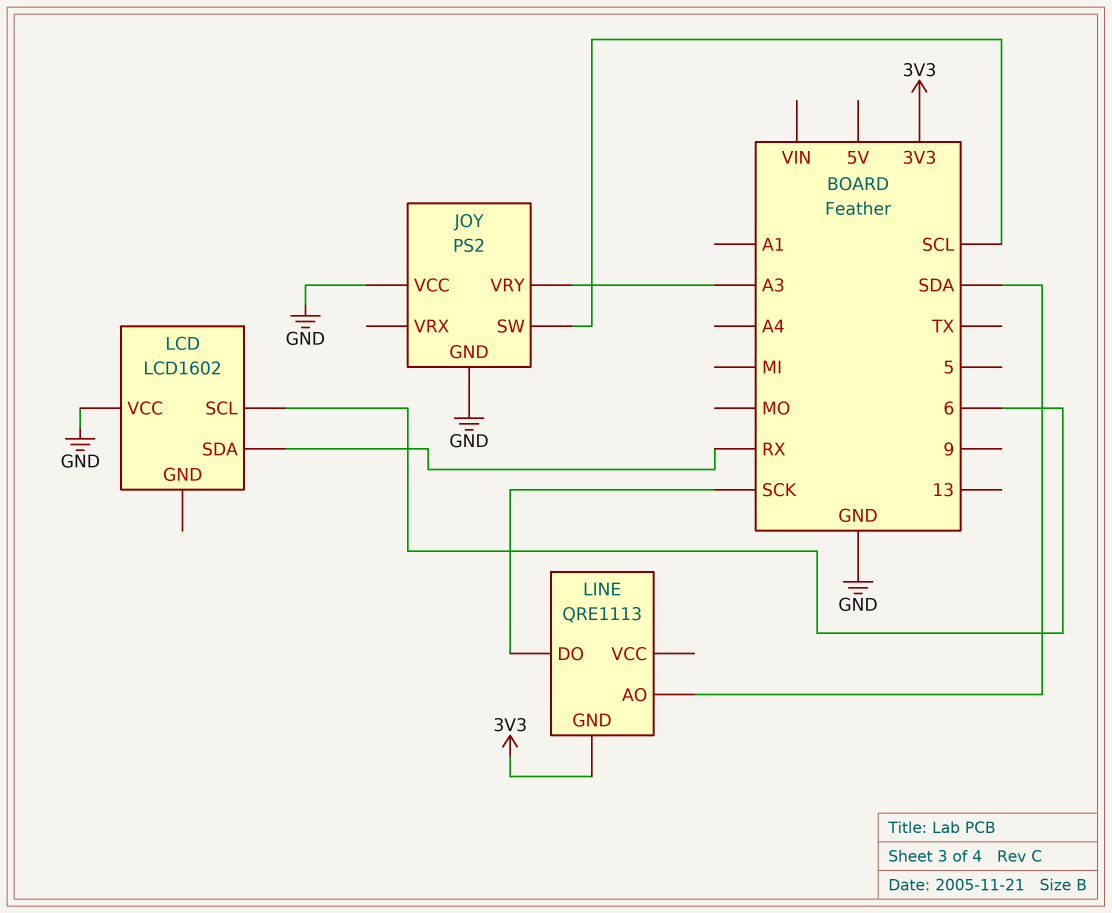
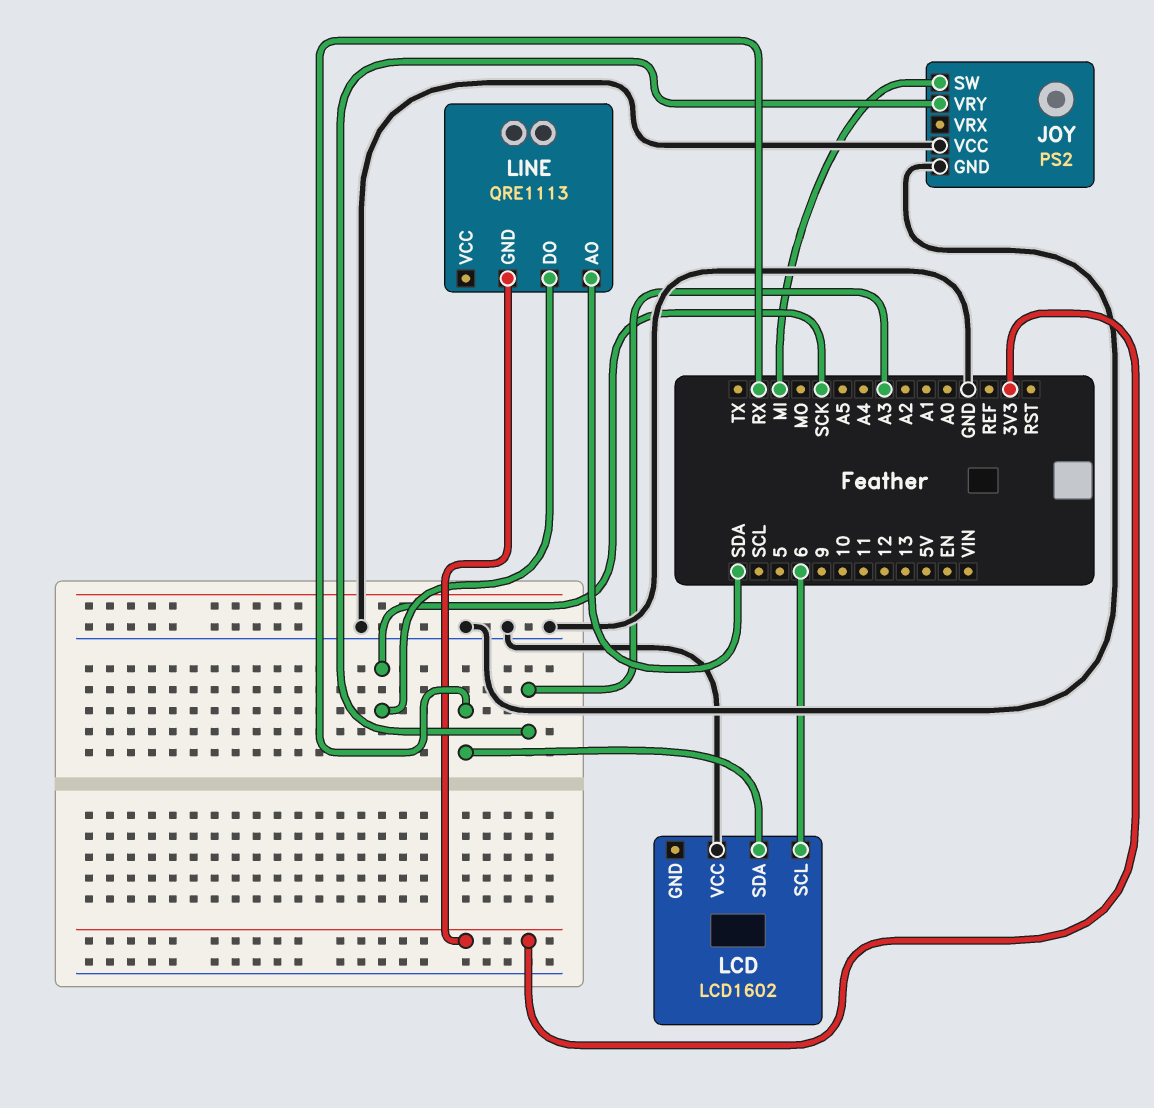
JOY pin SW: SCL -> MI

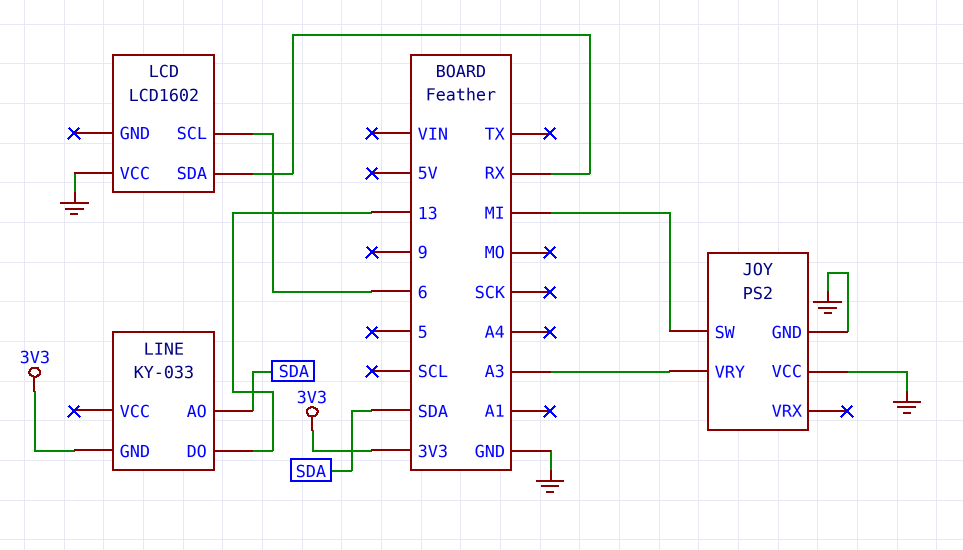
LINE: QRE1113 -> KY-033
LINE pin DO: SCK -> 13

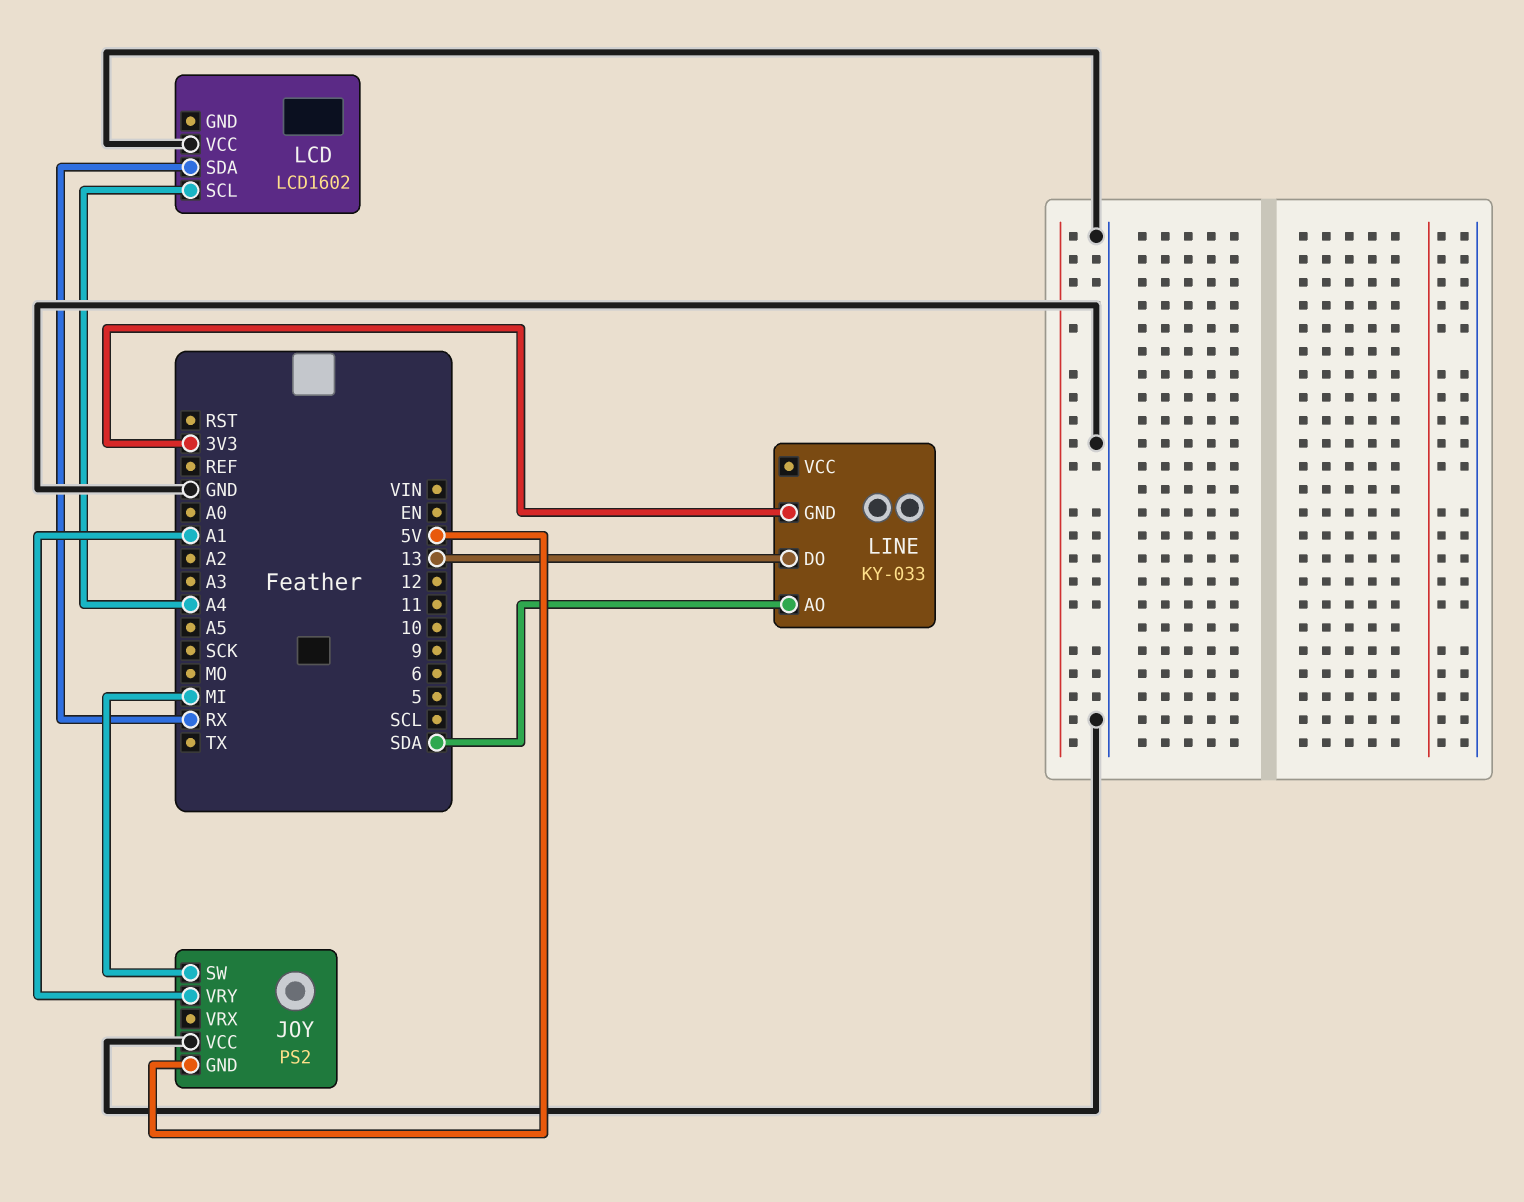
JOY pin GND: GND -> 5V
JOY pin VRY: A3 -> A1
LCD pin SCL: 6 -> A4

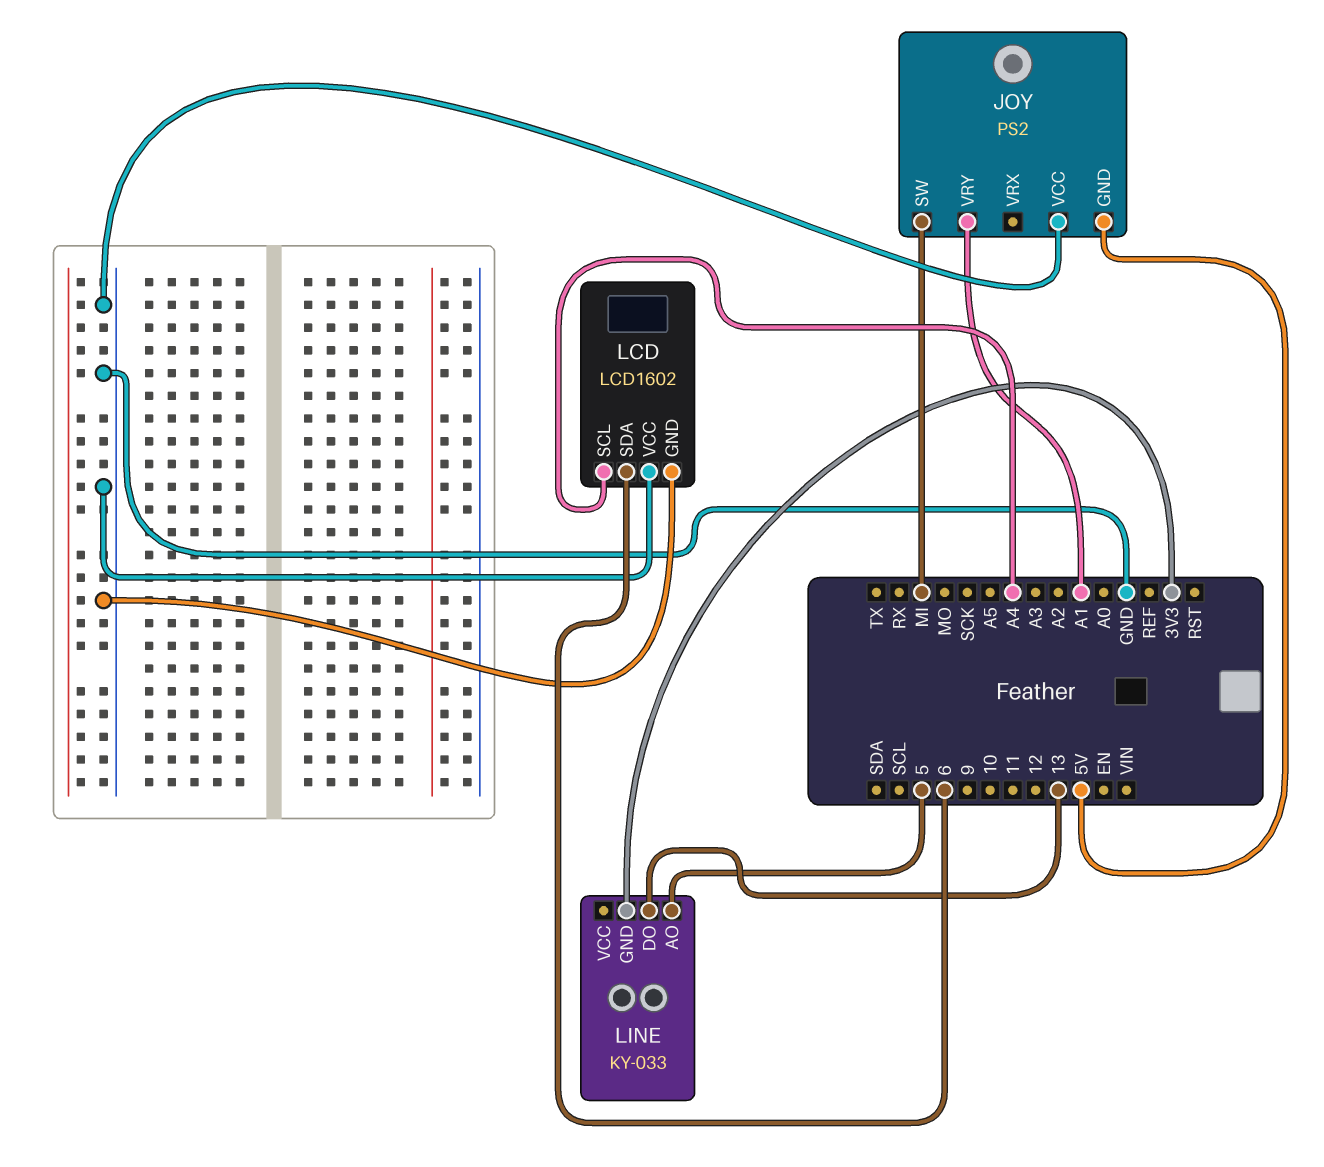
LCD pin GND: none -> GND
LCD pin SDA: RX -> 6
LINE pin AO: SDA -> 5

